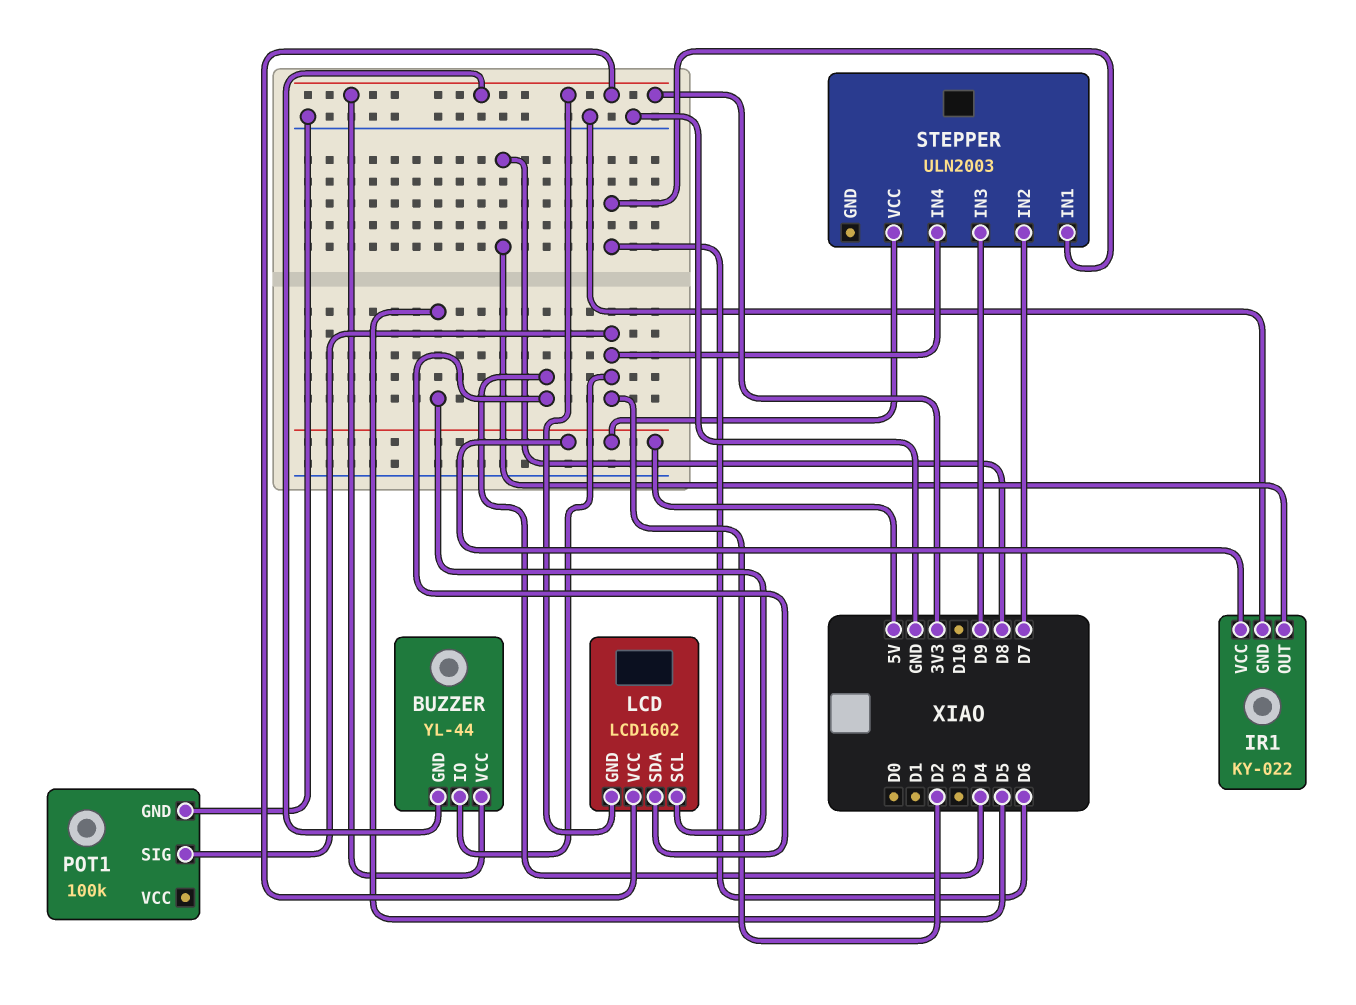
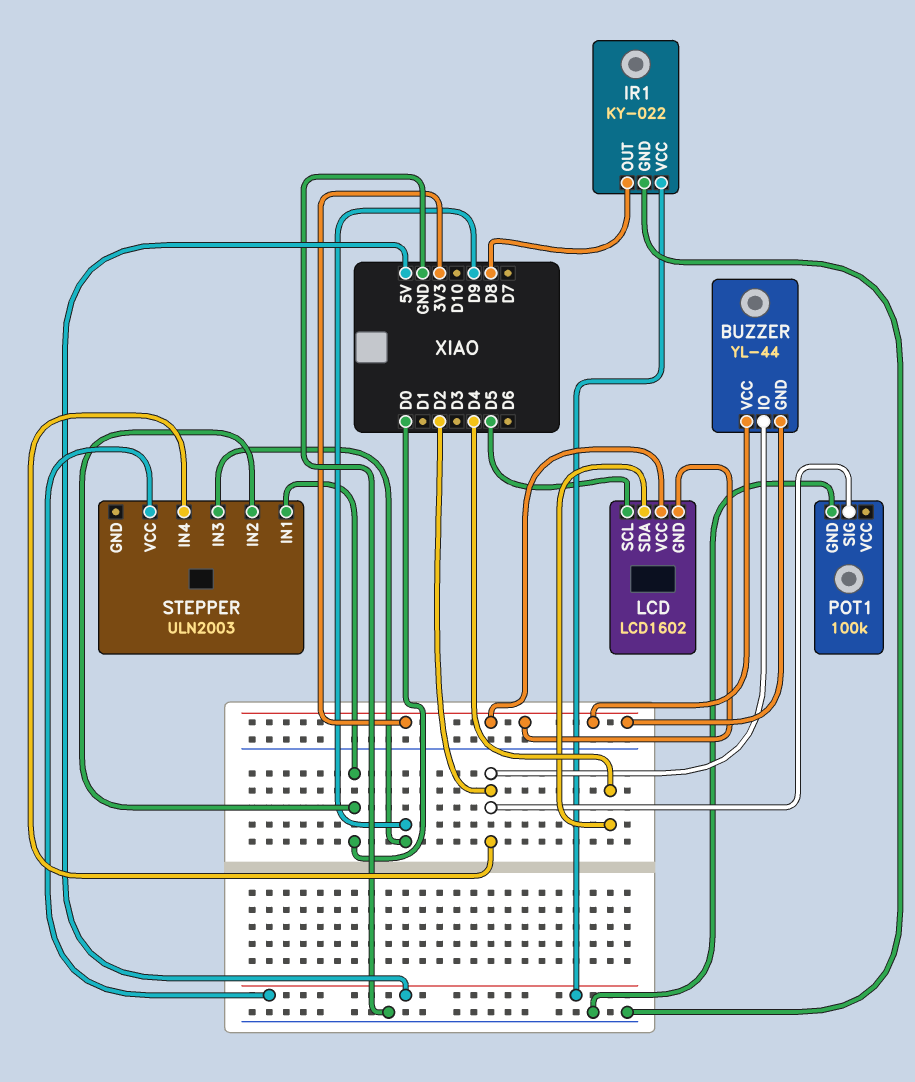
STEPPER pin IN1: D6 -> D0
STEPPER pin IN2: D7 -> D0

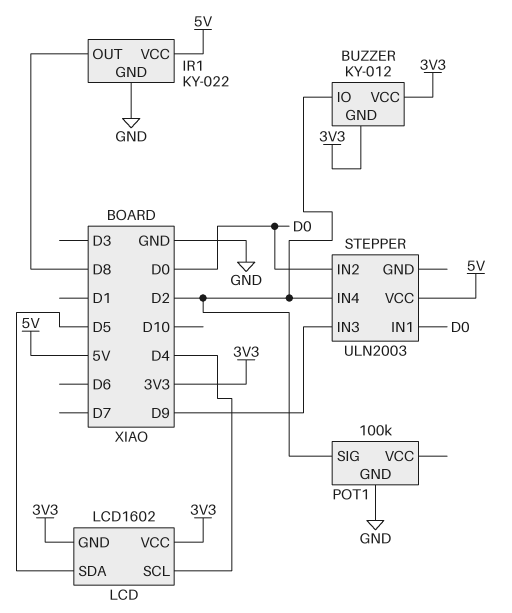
BUZZER: YL-44 -> KY-012
LCD pin SCL: D5 -> D4
LCD pin SDA: D4 -> D5

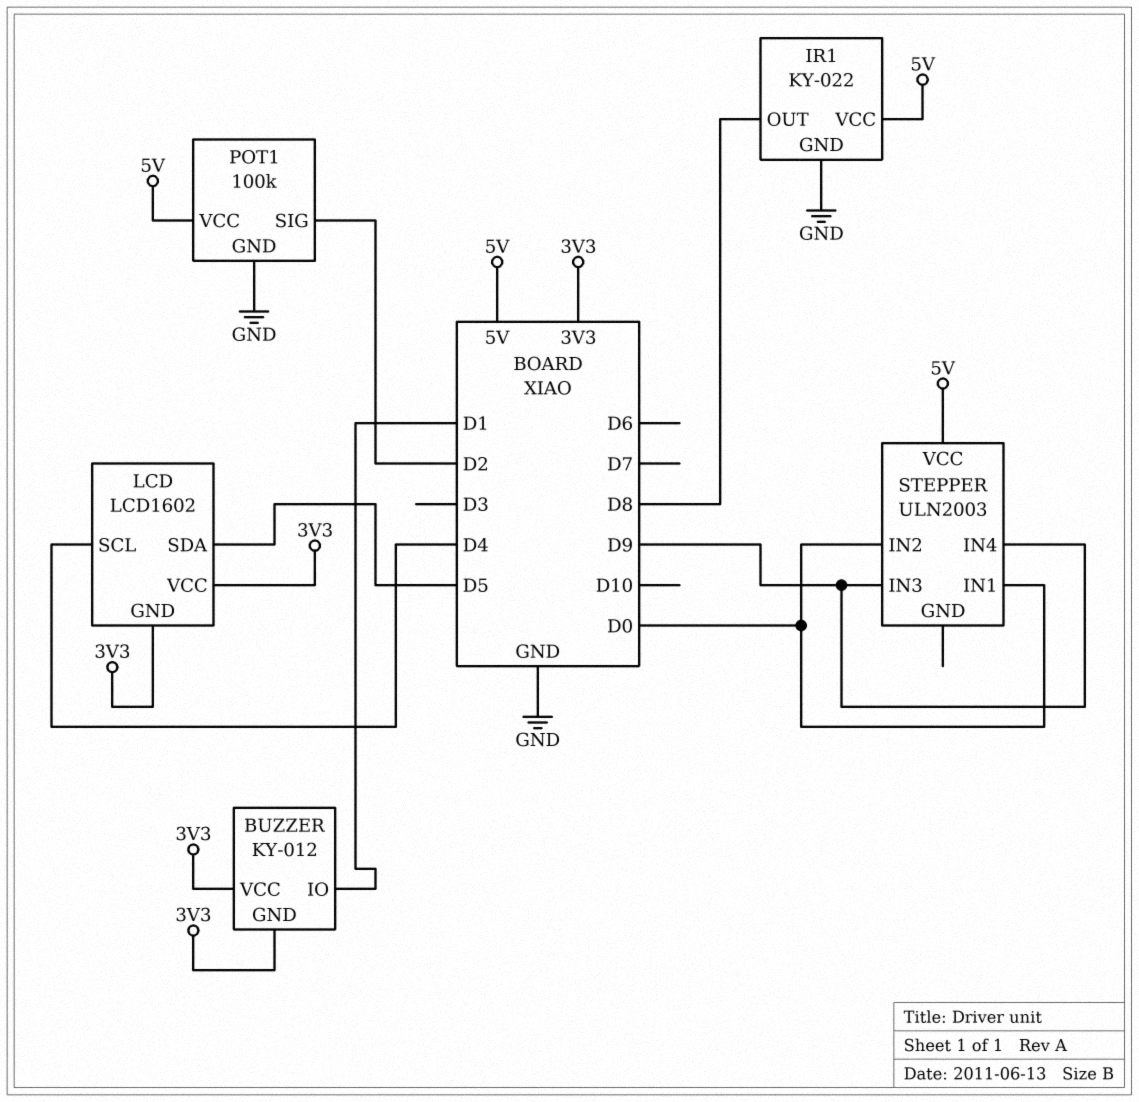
BUZZER pin IO: D2 -> D1
POT1 pin VCC: none -> 5V
STEPPER pin IN4: D2 -> D9

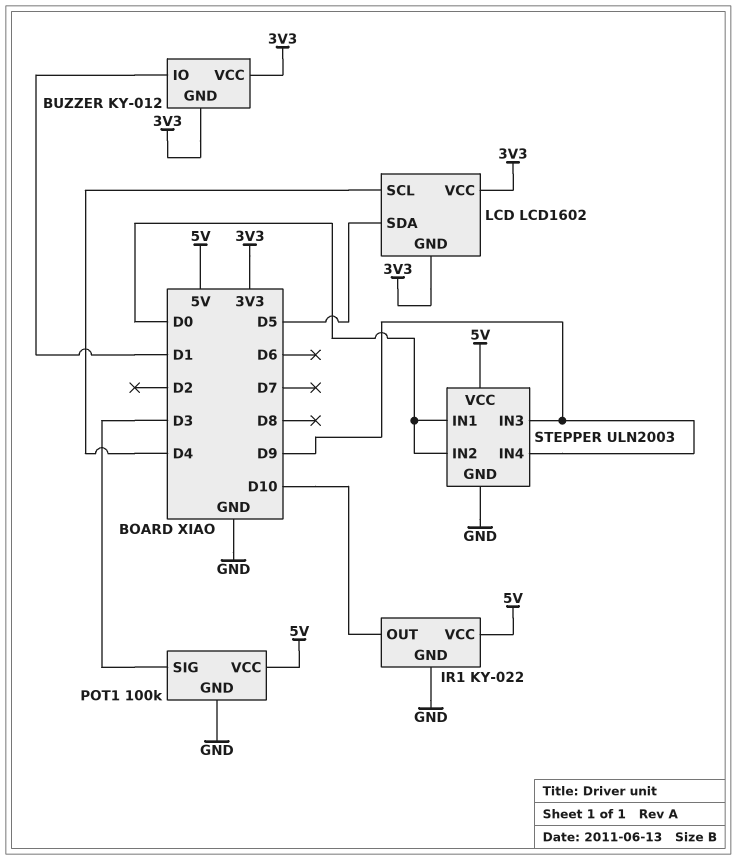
IR1 pin OUT: D8 -> D10
POT1 pin SIG: D2 -> D3
STEPPER pin GND: none -> GND

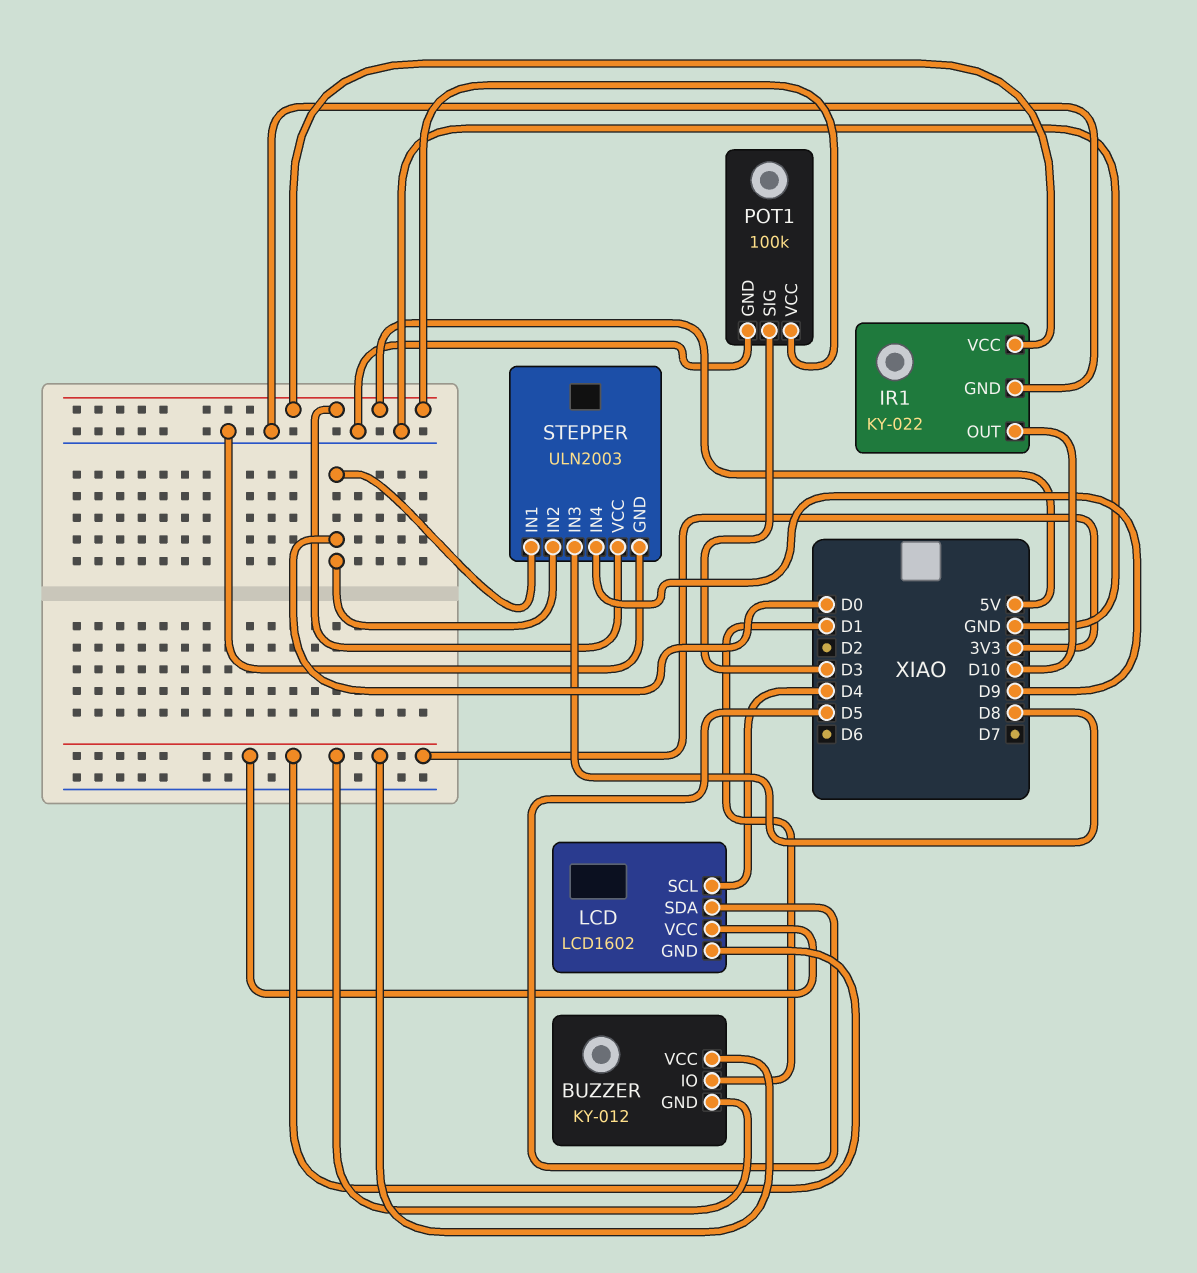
STEPPER pin IN3: D9 -> D8

